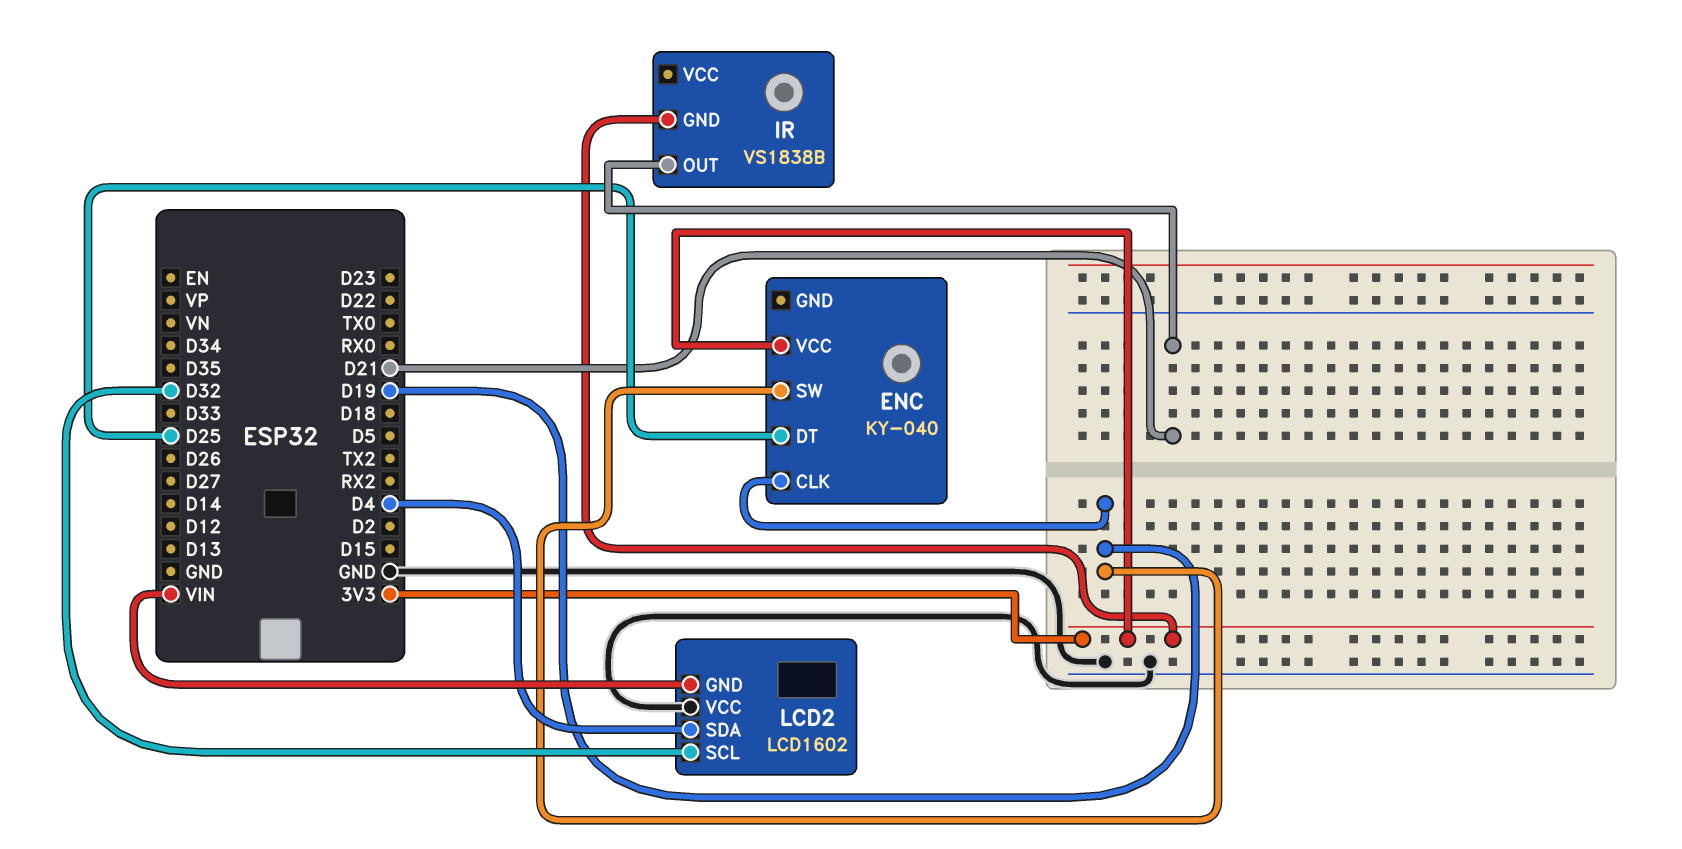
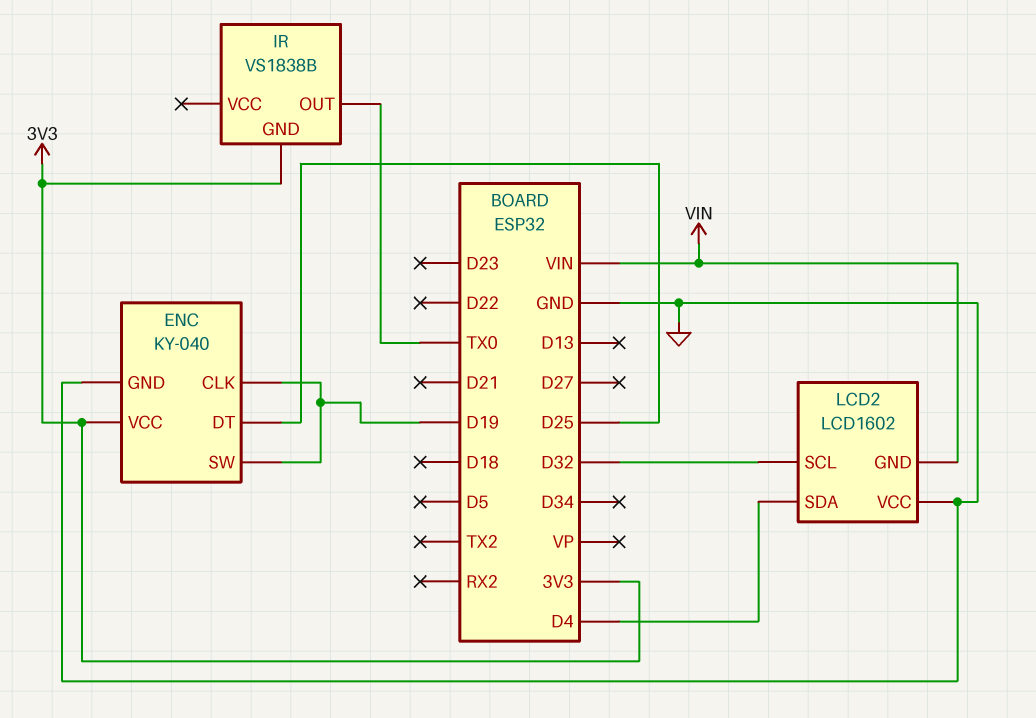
ENC pin GND: none -> GND
IR pin OUT: D21 -> TX0

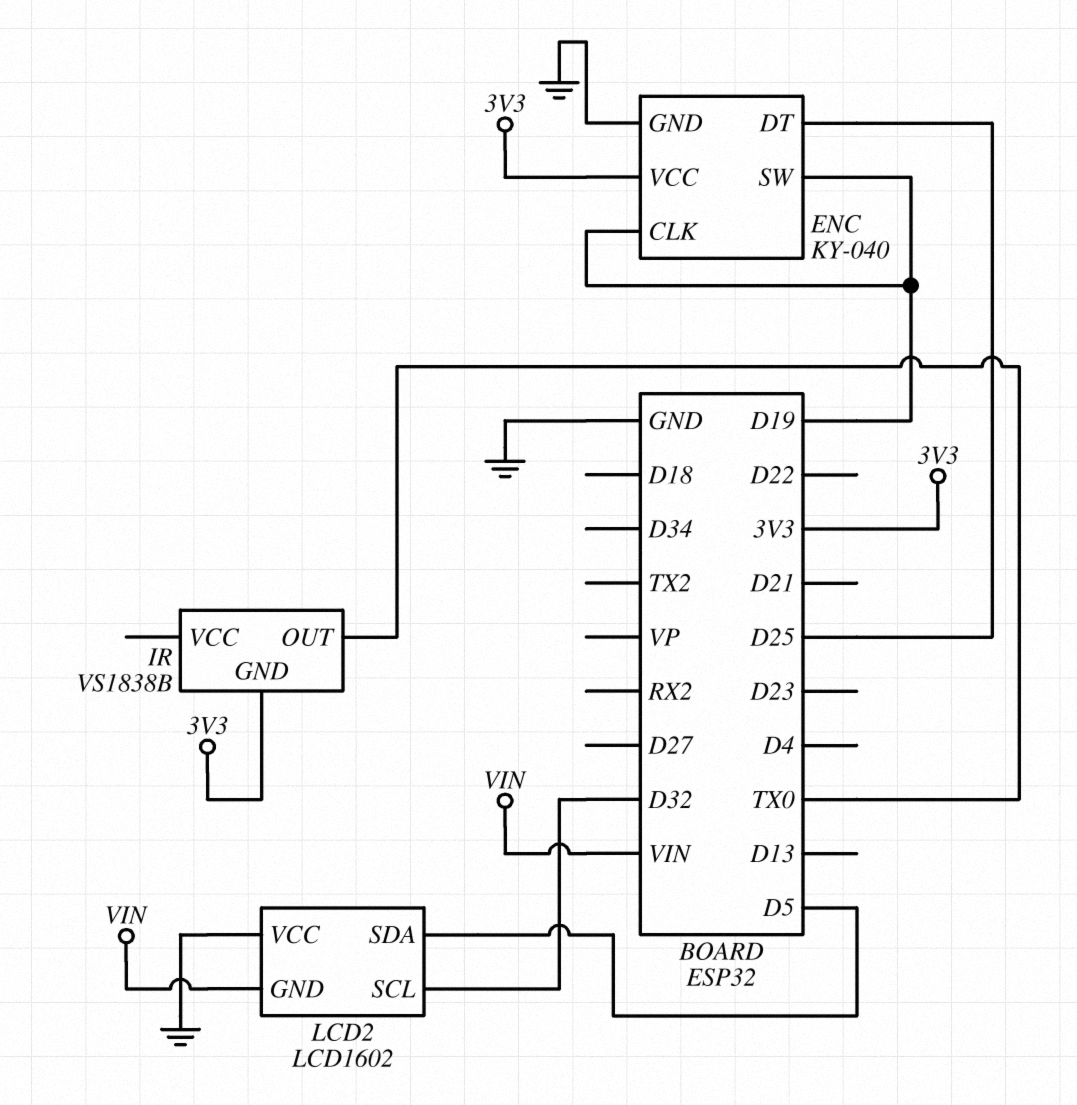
LCD2 pin SDA: D4 -> D5

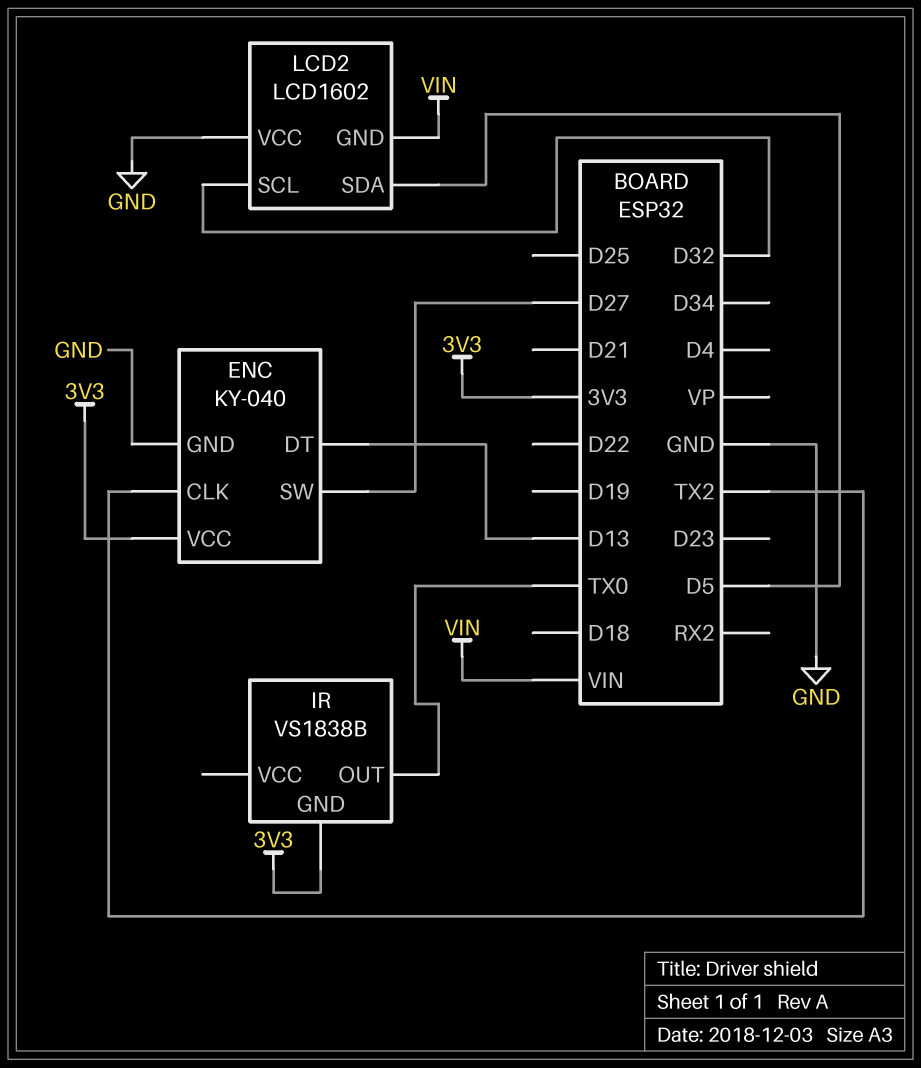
ENC pin CLK: D19 -> TX2
ENC pin DT: D25 -> D13
ENC pin SW: D19 -> D27

